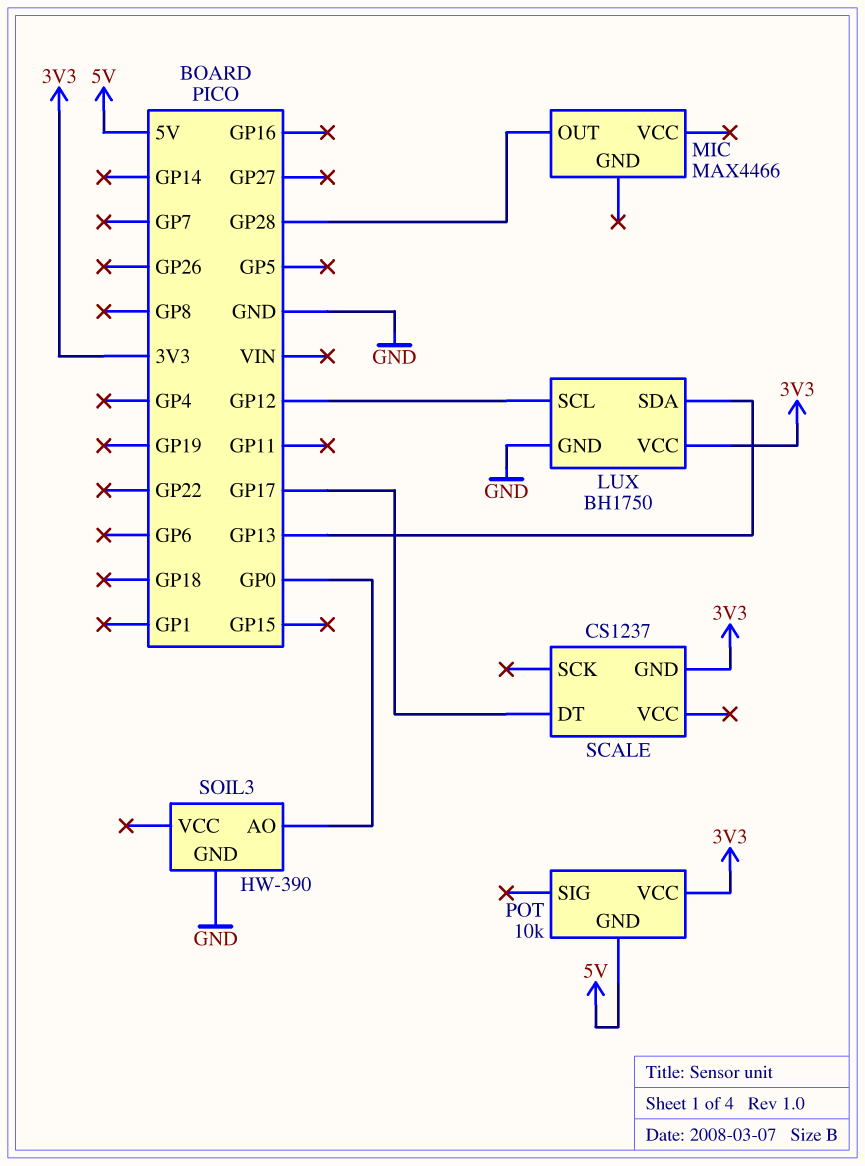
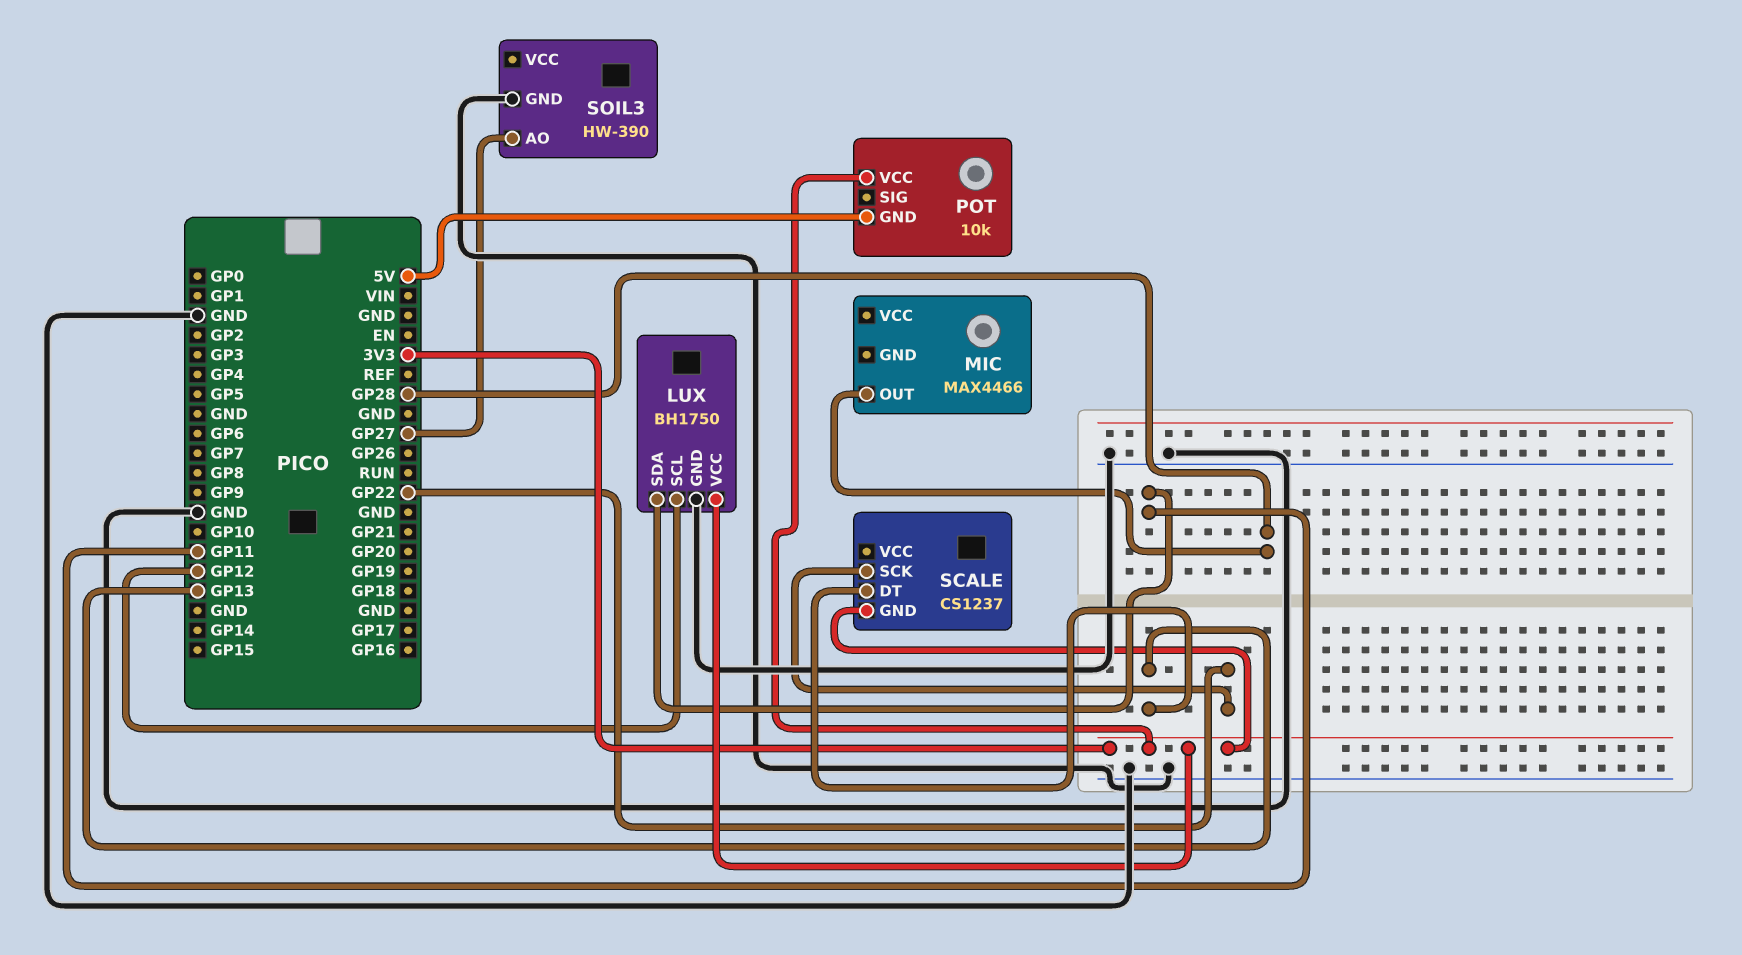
LUX pin SDA: GP13 -> GP11
SCALE pin DT: GP17 -> GP13
SCALE pin SCK: none -> GP22
SOIL3 pin AO: GP0 -> GP27

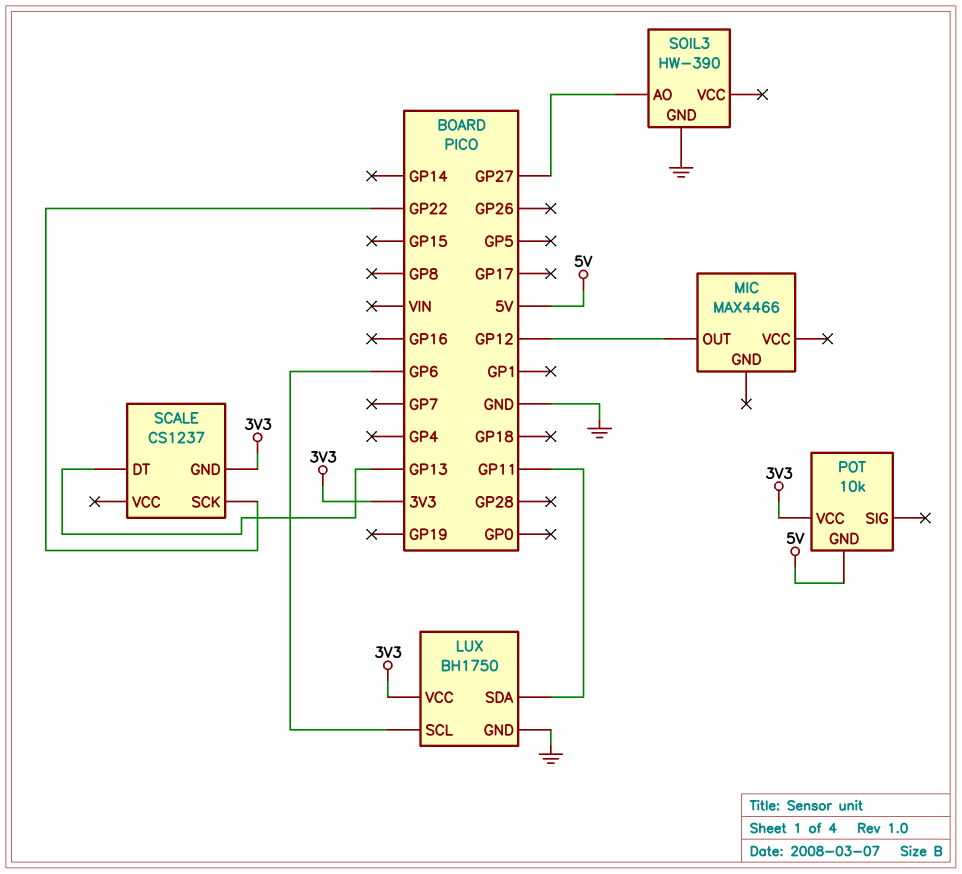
LUX pin SCL: GP12 -> GP6
MIC pin OUT: GP28 -> GP12

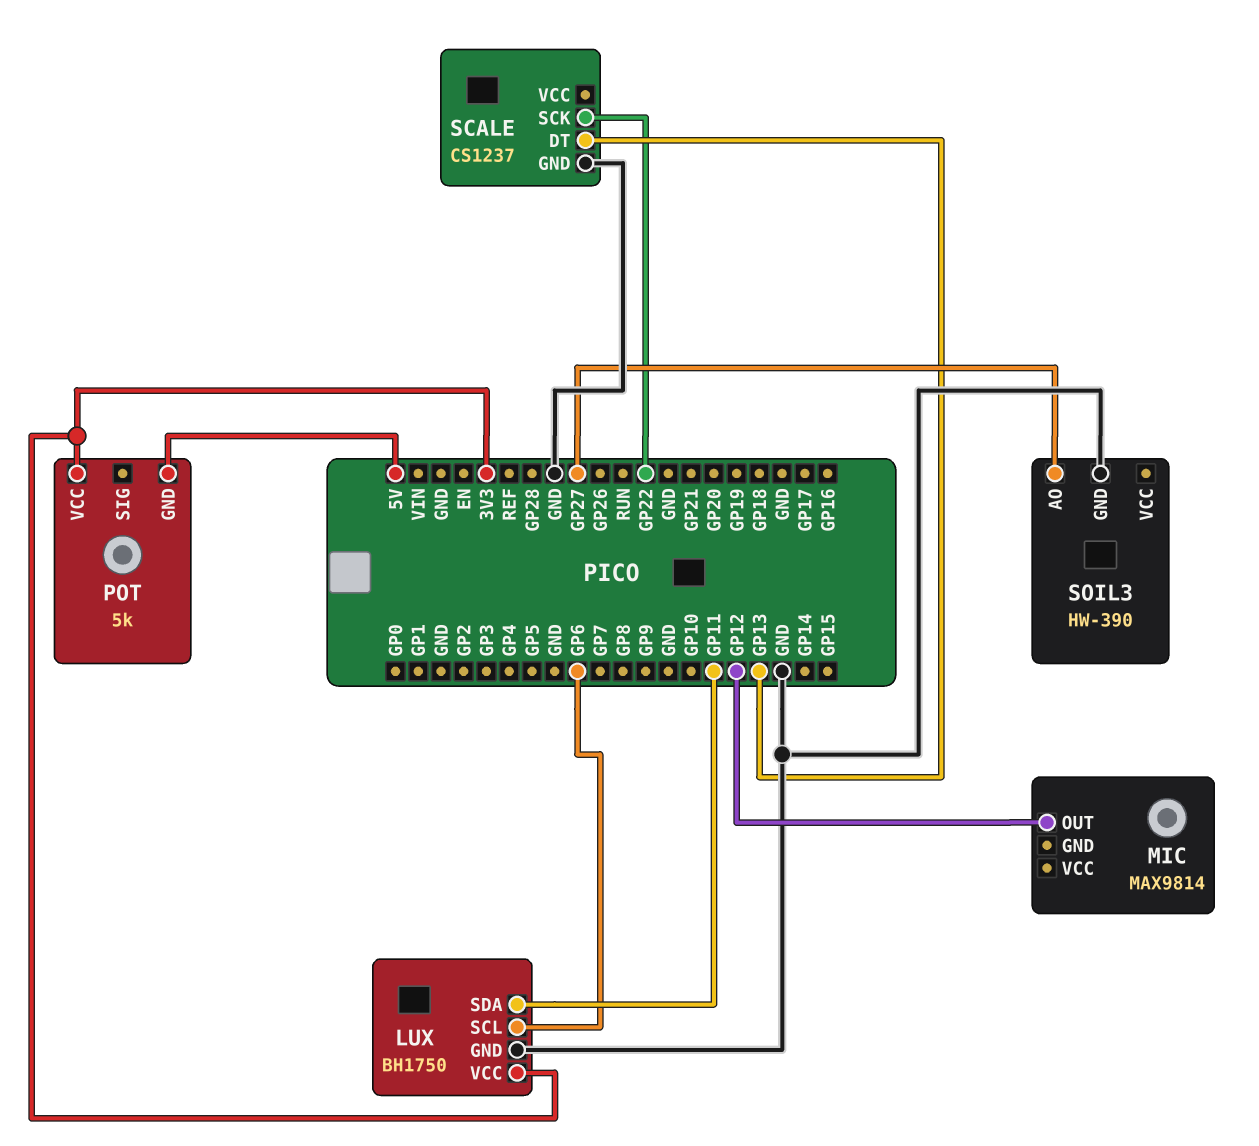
MIC: MAX4466 -> MAX9814
POT: 10k -> 5k
SCALE pin GND: 3V3 -> GND

